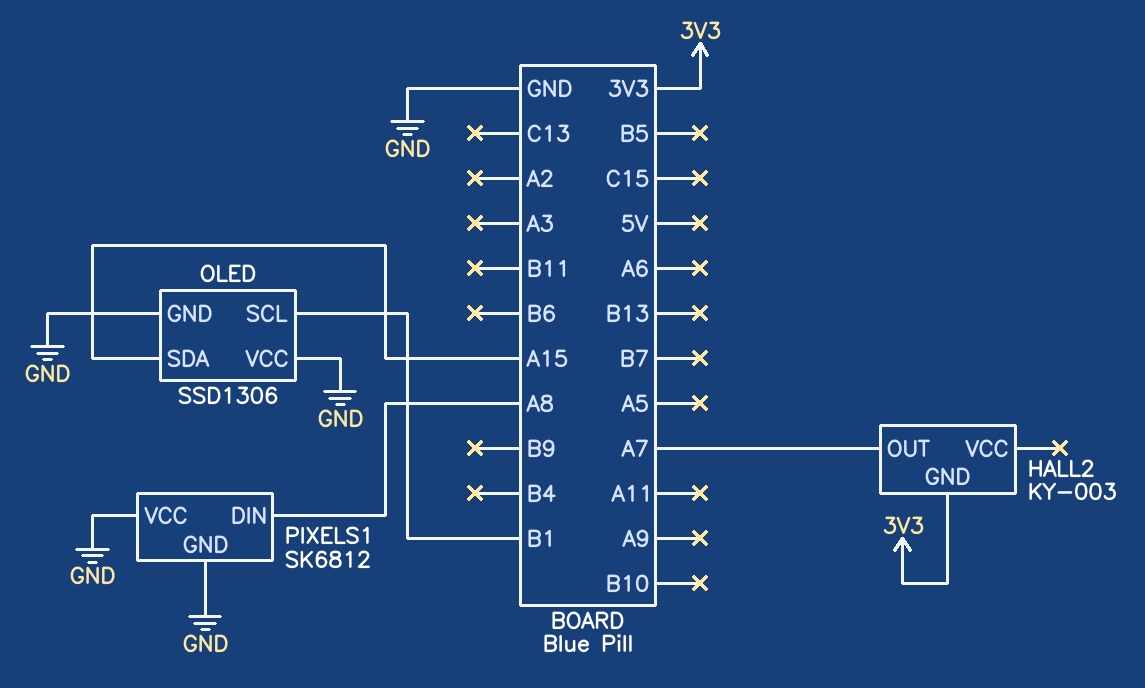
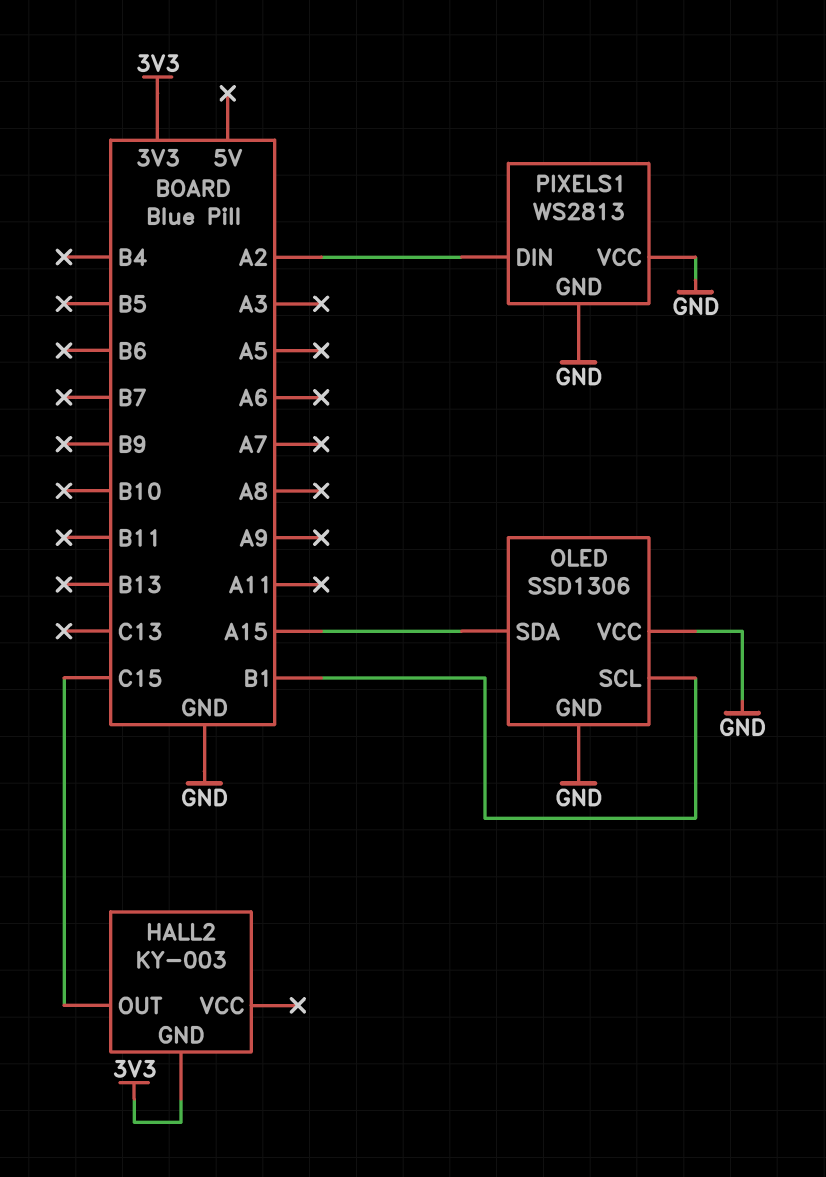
HALL2 pin OUT: A7 -> C15
PIXELS1: SK6812 -> WS2813
PIXELS1 pin DIN: A8 -> A2

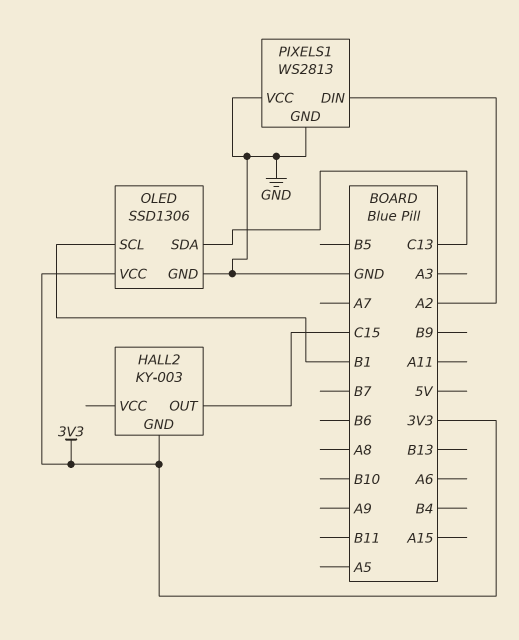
OLED pin SDA: A15 -> C13
OLED pin VCC: GND -> 3V3

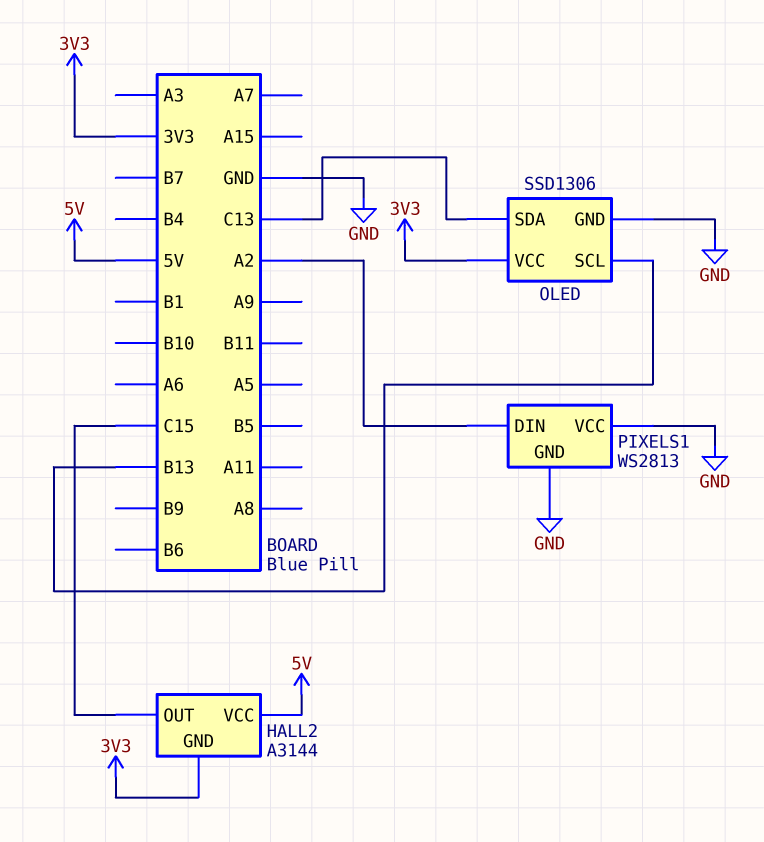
HALL2: KY-003 -> A3144
HALL2 pin VCC: none -> 5V
OLED pin SCL: B1 -> B13

